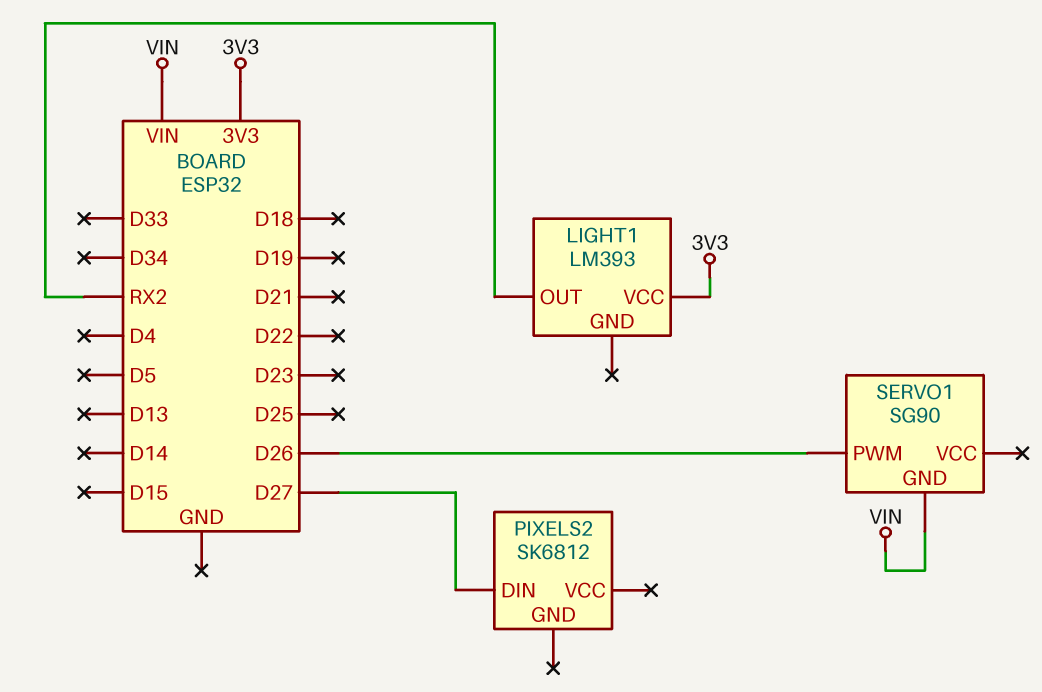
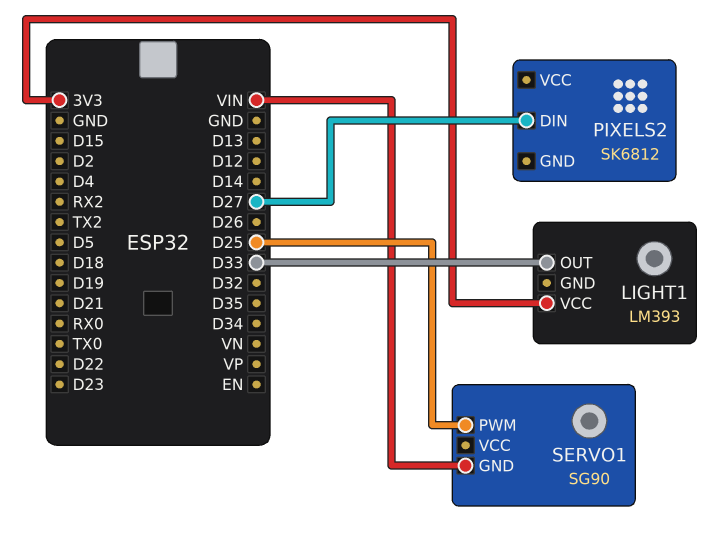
LIGHT1 pin OUT: RX2 -> D33
SERVO1 pin PWM: D26 -> D25

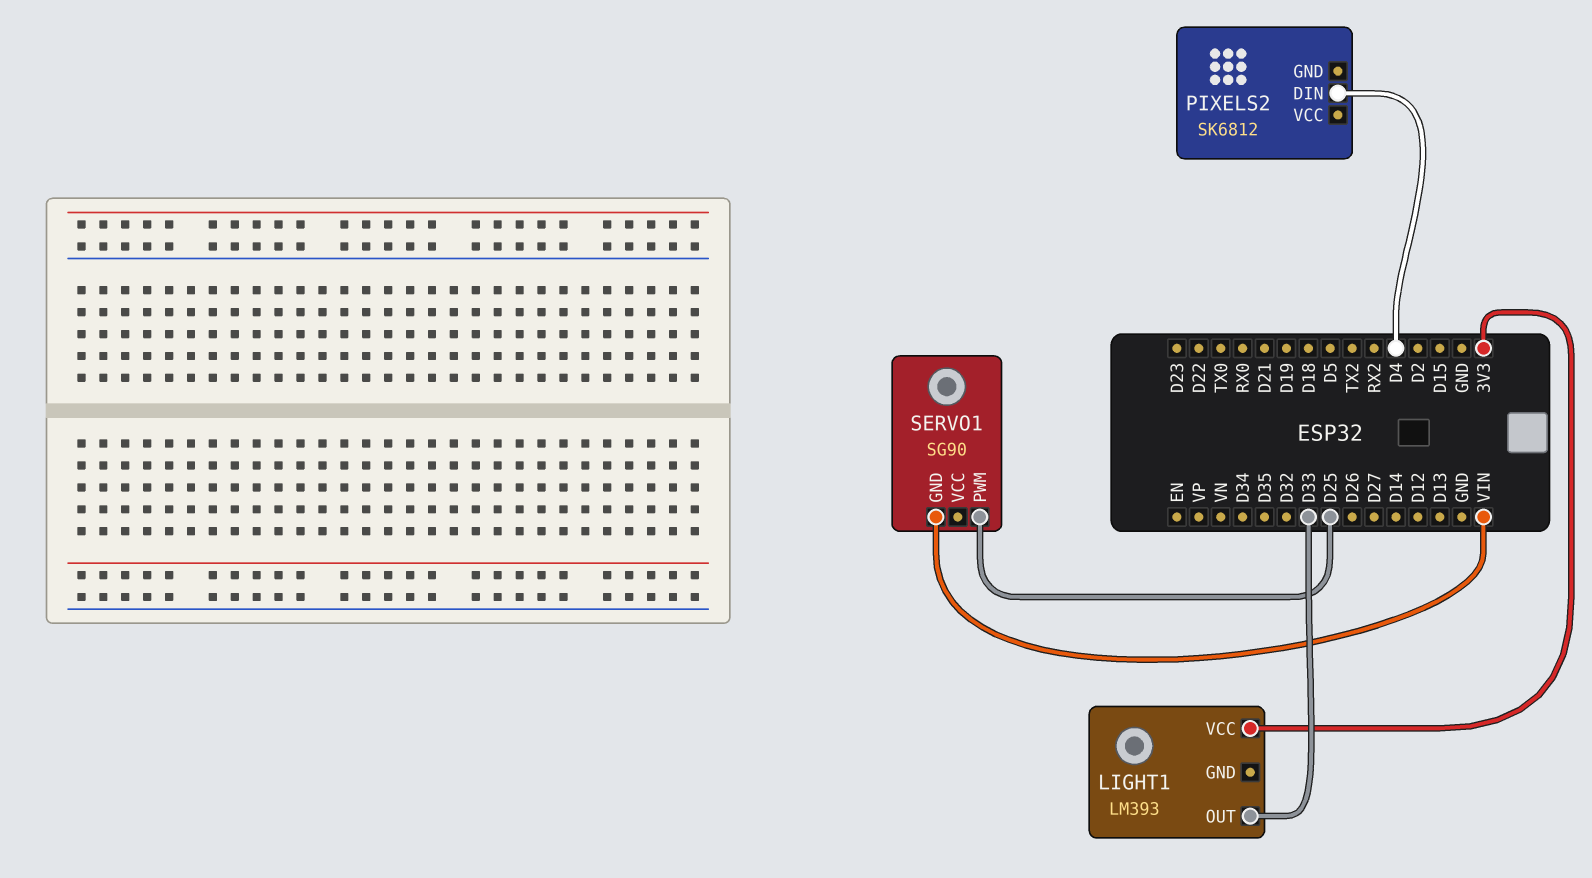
PIXELS2 pin DIN: D27 -> D4

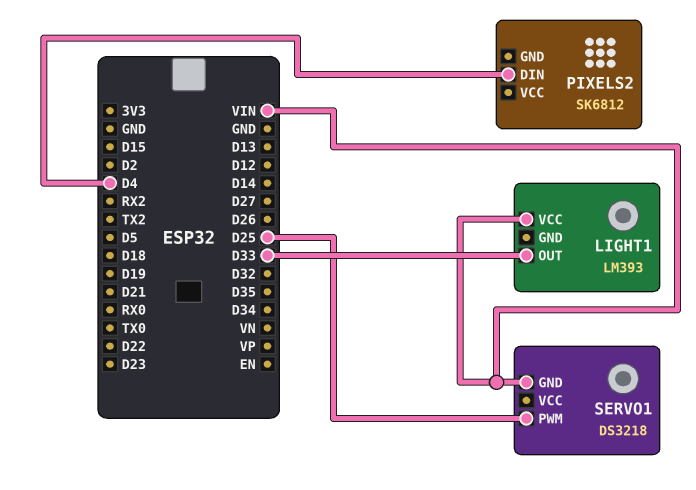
LIGHT1 pin VCC: 3V3 -> VIN
SERVO1: SG90 -> DS3218

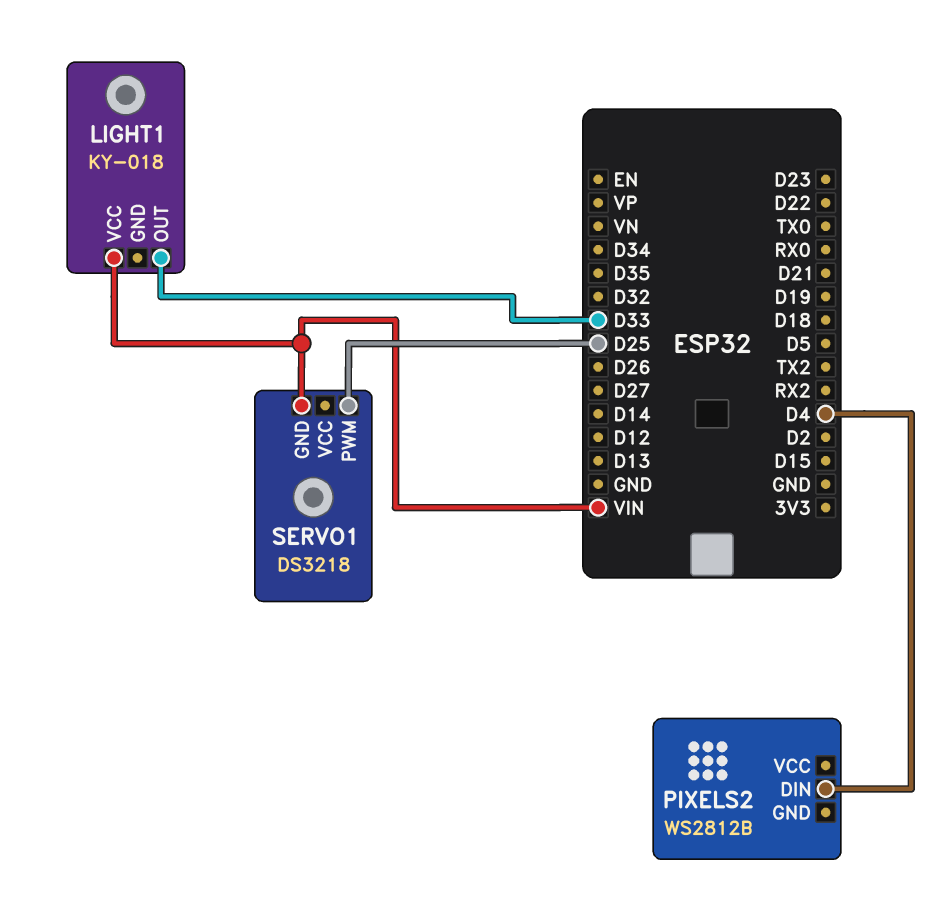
LIGHT1: LM393 -> KY-018
PIXELS2: SK6812 -> WS2812B

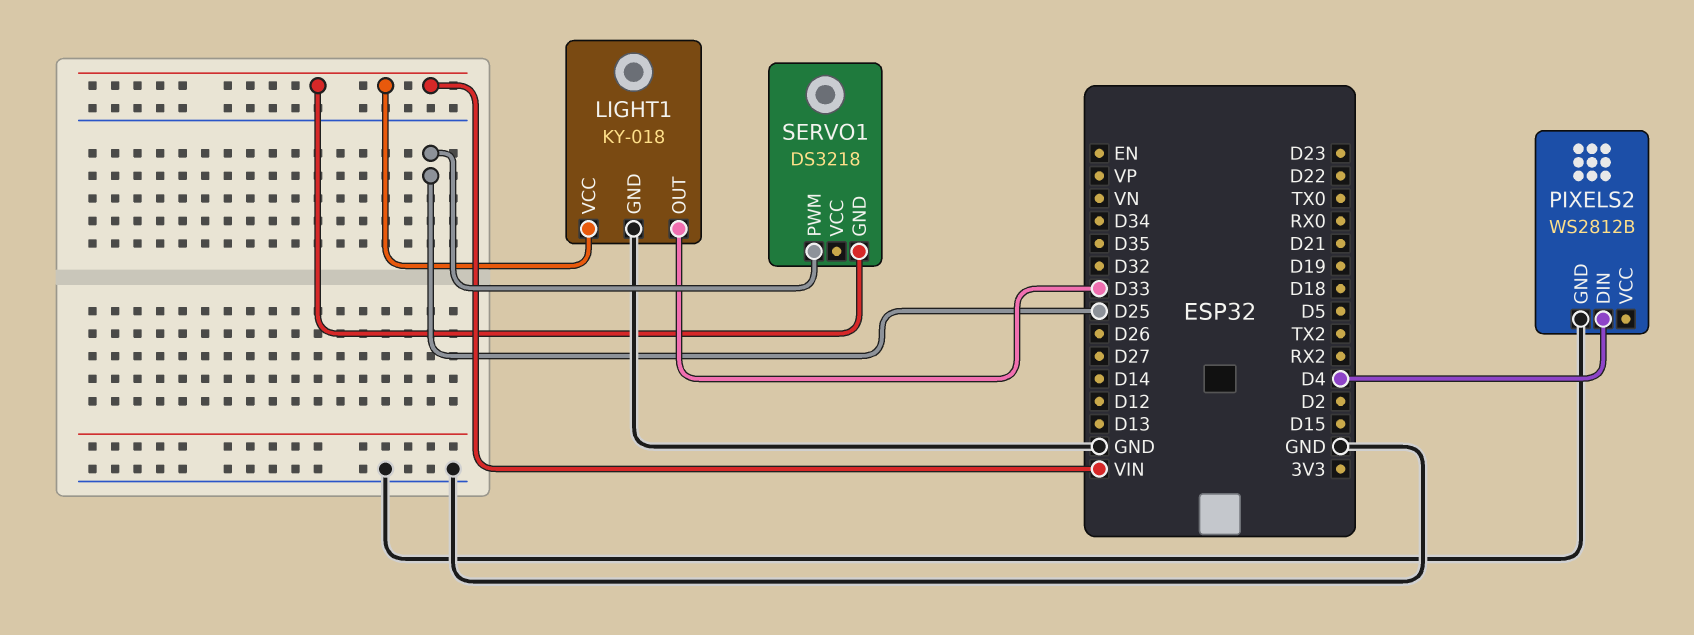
LIGHT1 pin GND: none -> GND
PIXELS2 pin GND: none -> GND

